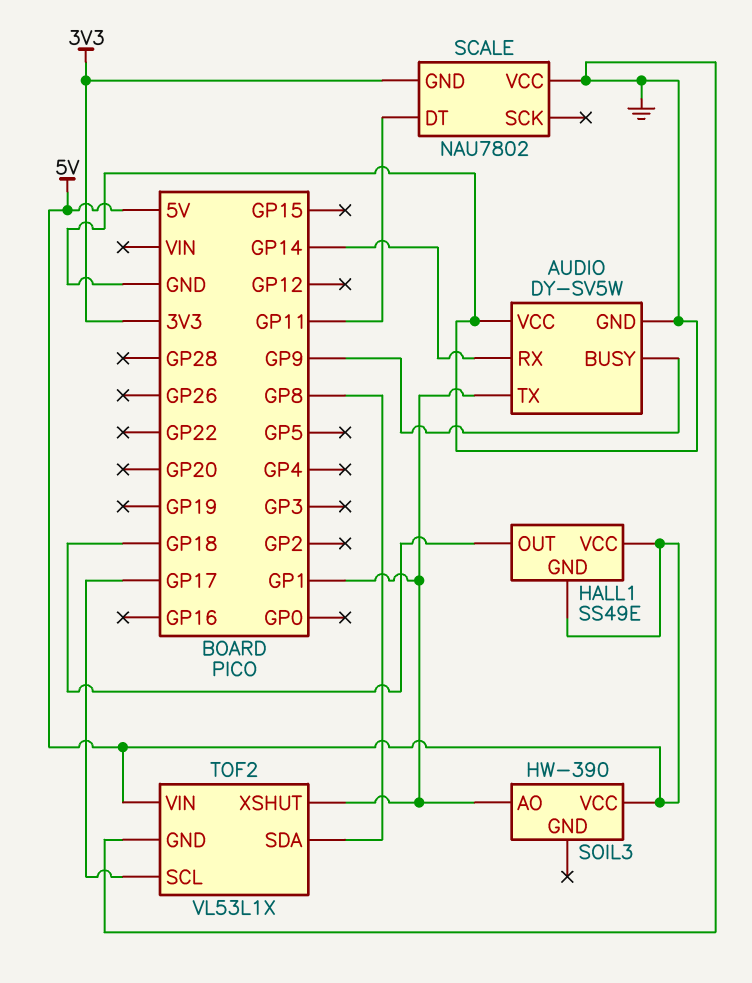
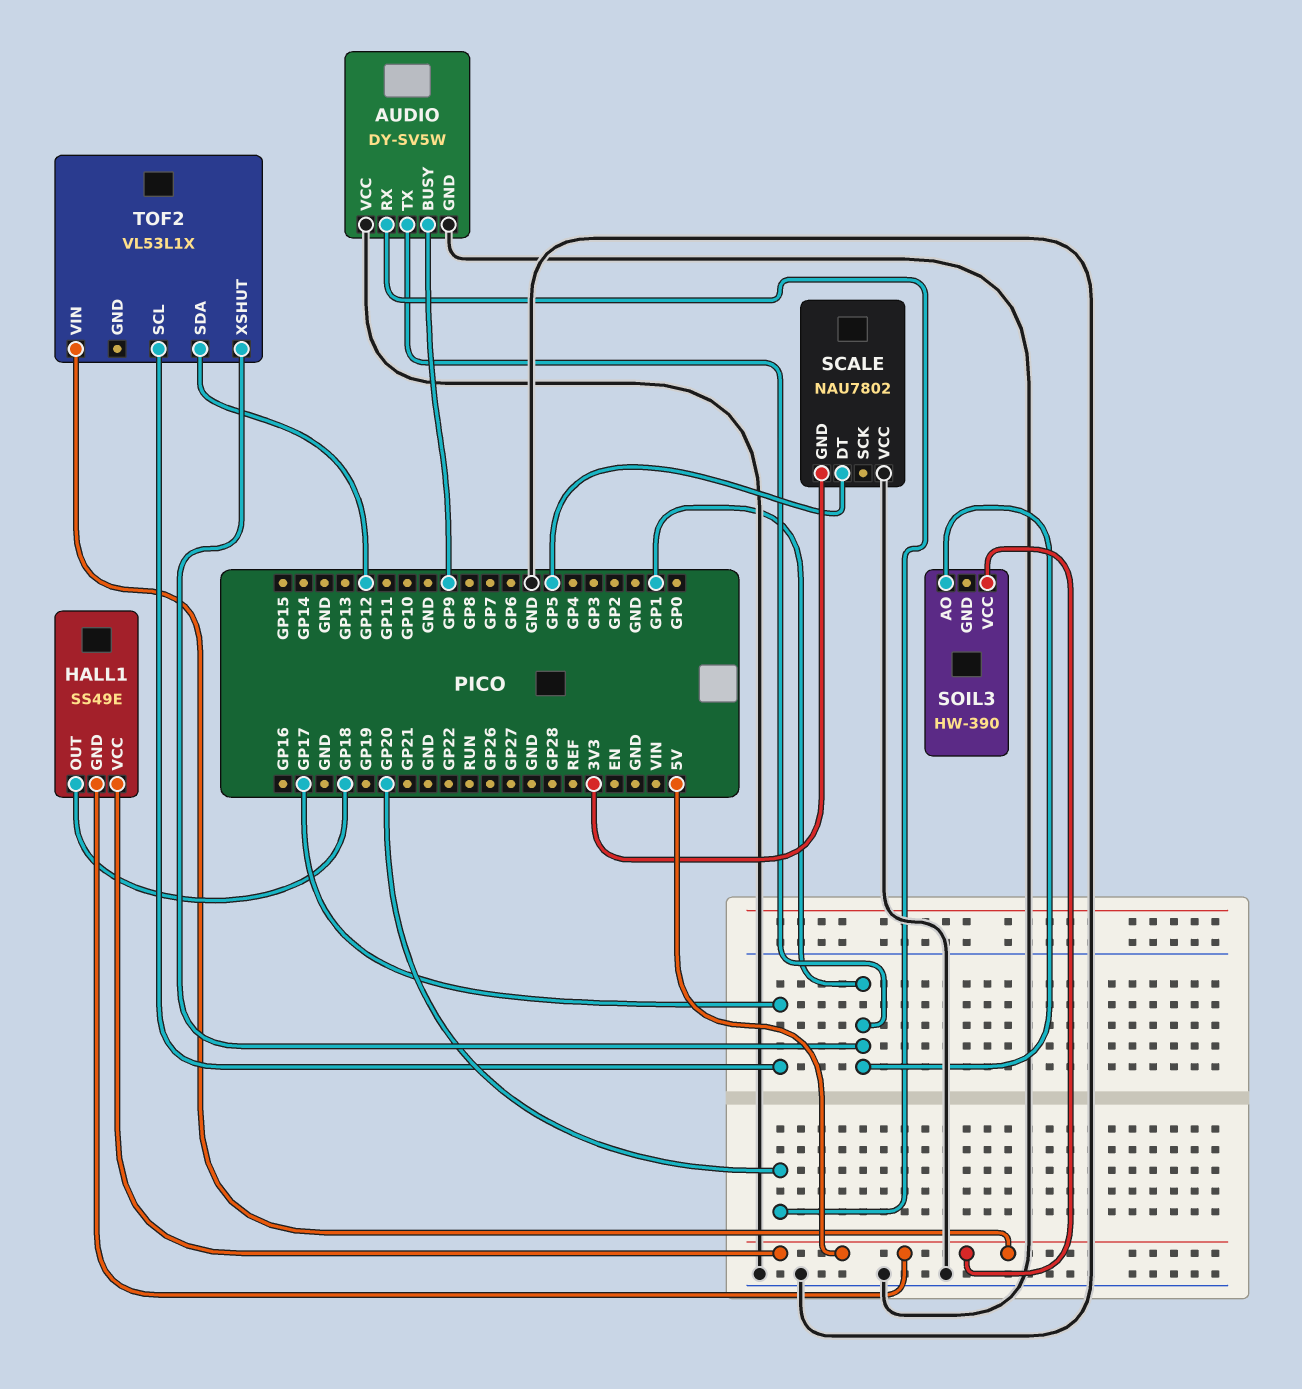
AUDIO pin RX: GP14 -> GP20
SCALE pin DT: GP11 -> GP5
TOF2 pin GND: GND -> none
TOF2 pin SDA: GP8 -> GP12

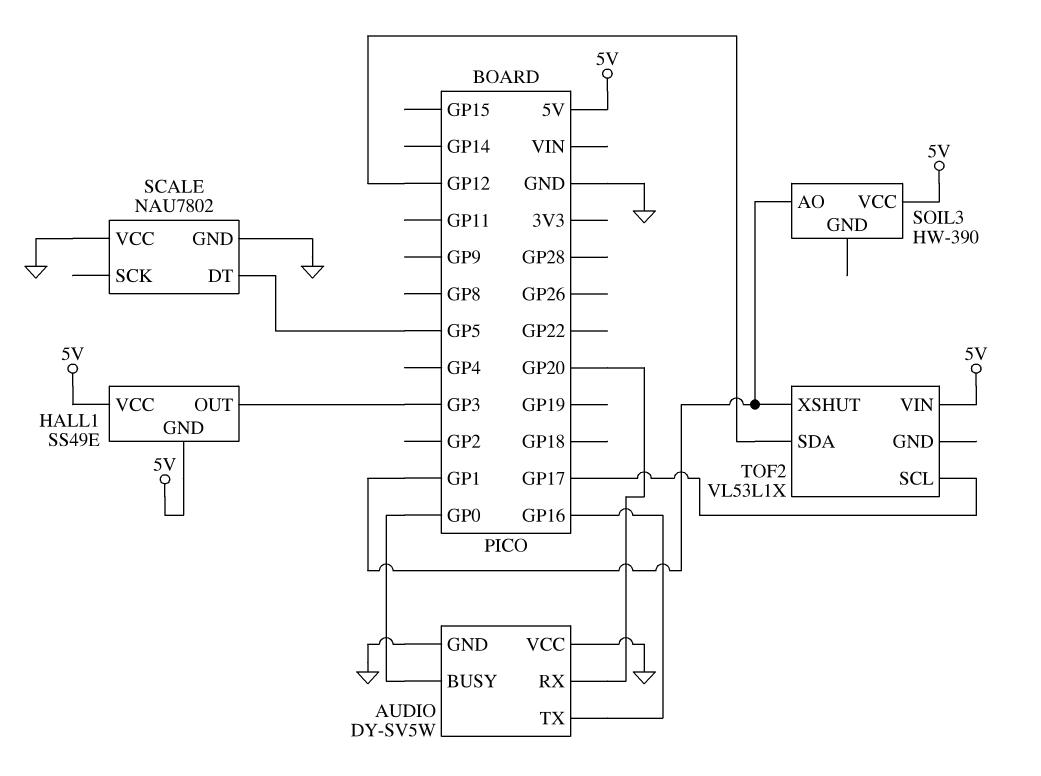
AUDIO pin BUSY: GP9 -> GP0
AUDIO pin TX: GP1 -> GP16
HALL1 pin OUT: GP18 -> GP3
SCALE pin GND: 3V3 -> GND

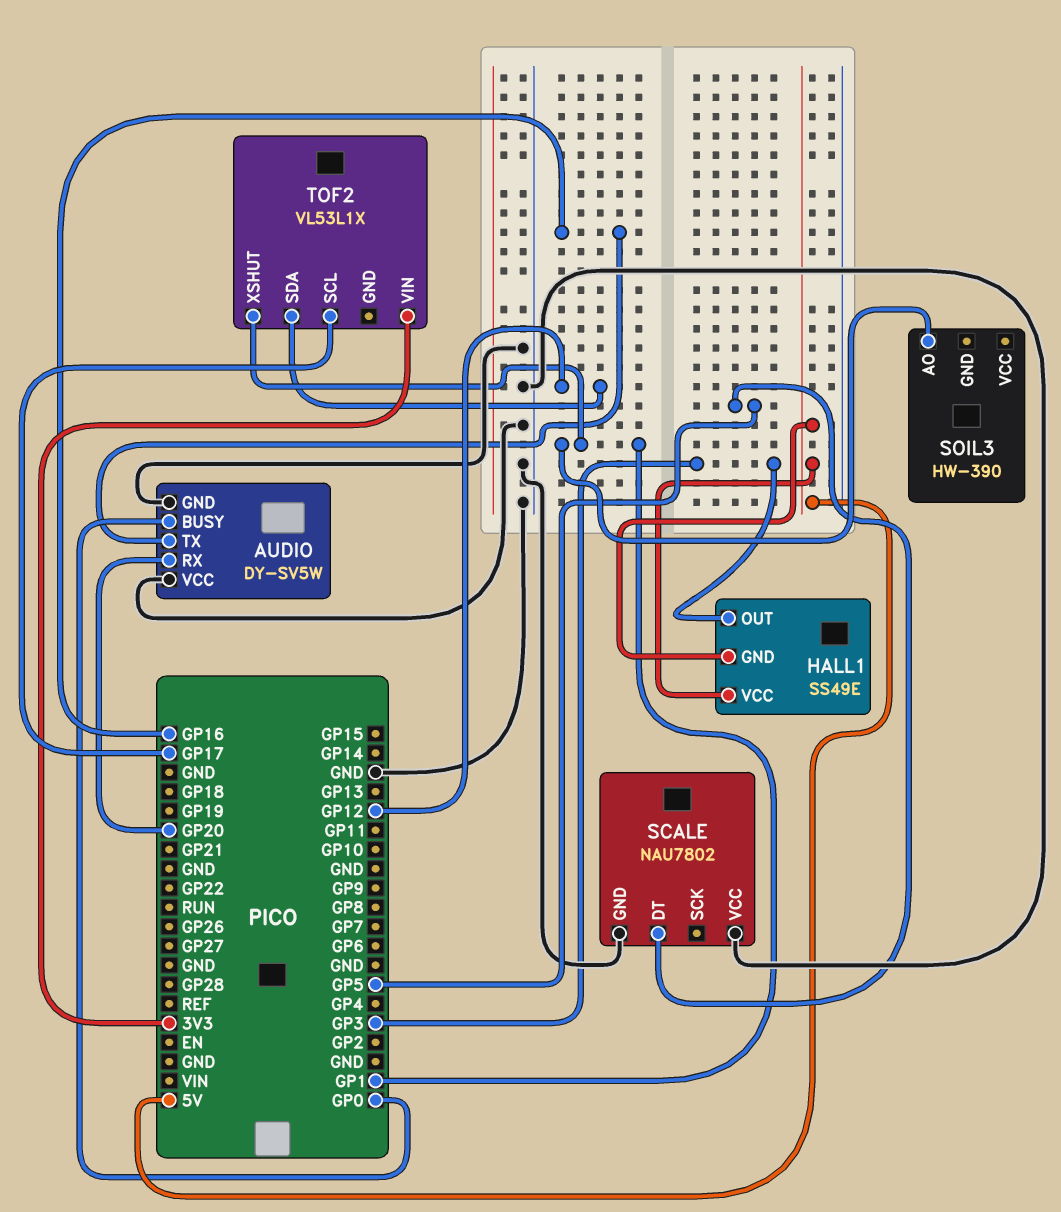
SOIL3 pin VCC: 5V -> none
TOF2 pin VIN: 5V -> 3V3

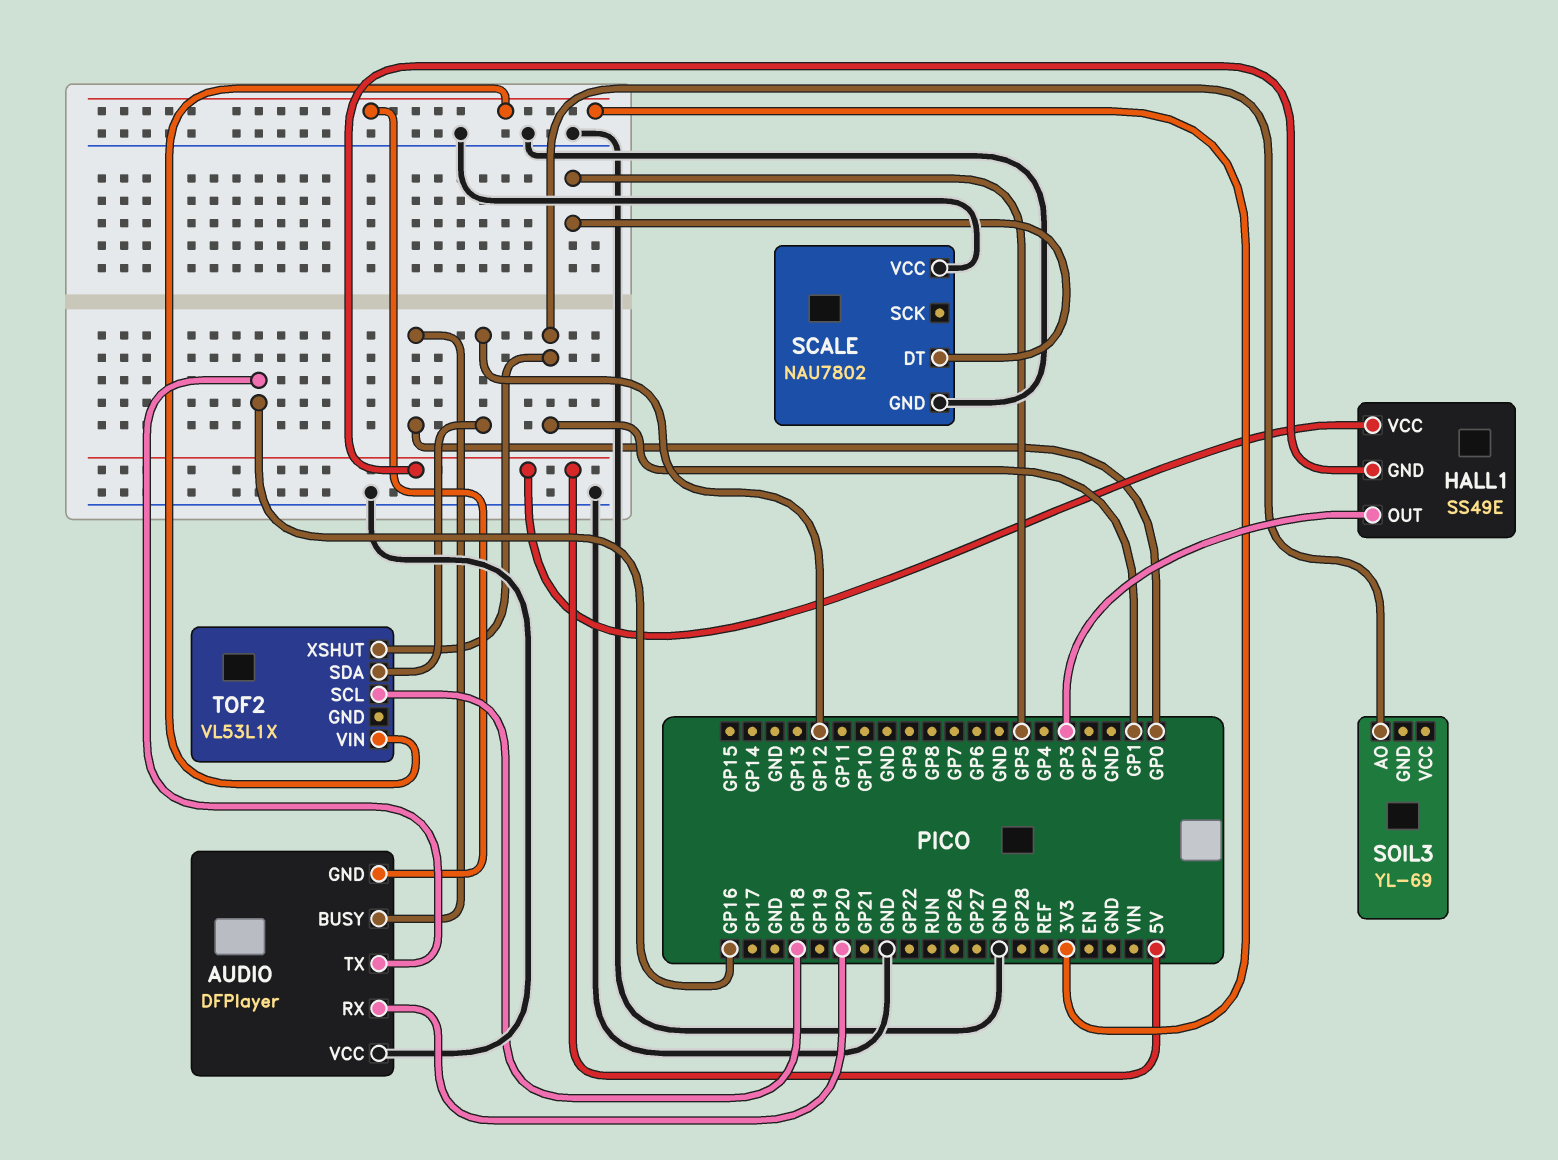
AUDIO: DY-SV5W -> DFPlayer
AUDIO pin GND: GND -> 3V3
SOIL3: HW-390 -> YL-69
TOF2 pin SCL: GP17 -> GP18

